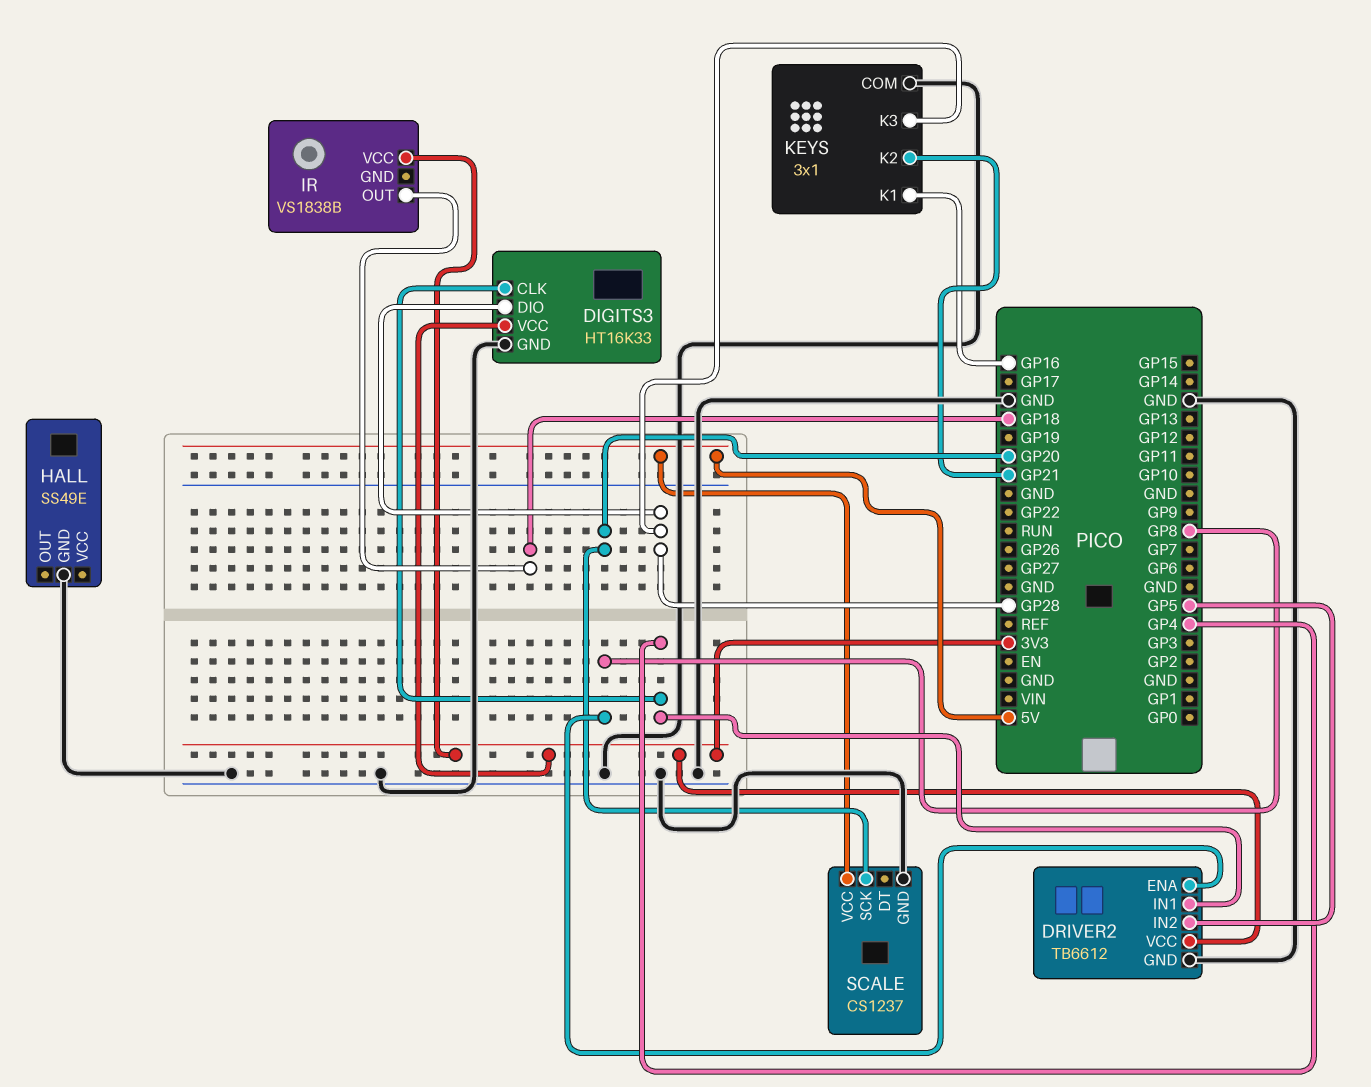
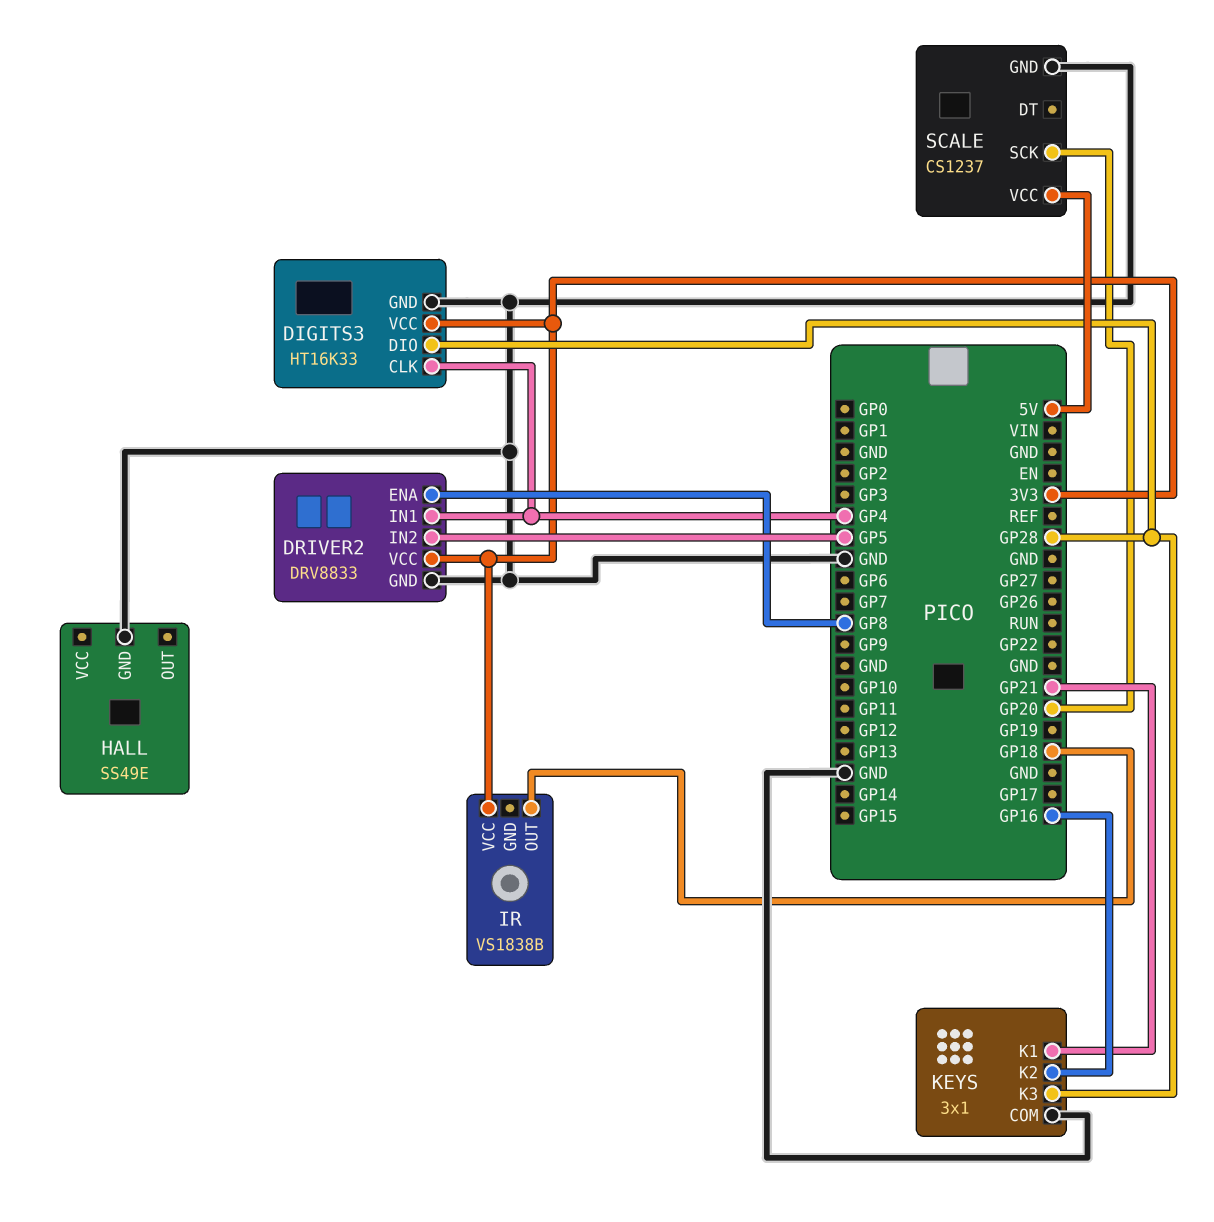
DRIVER2: TB6612 -> DRV8833
KEYS pin K1: GP16 -> GP21
KEYS pin K2: GP21 -> GP16

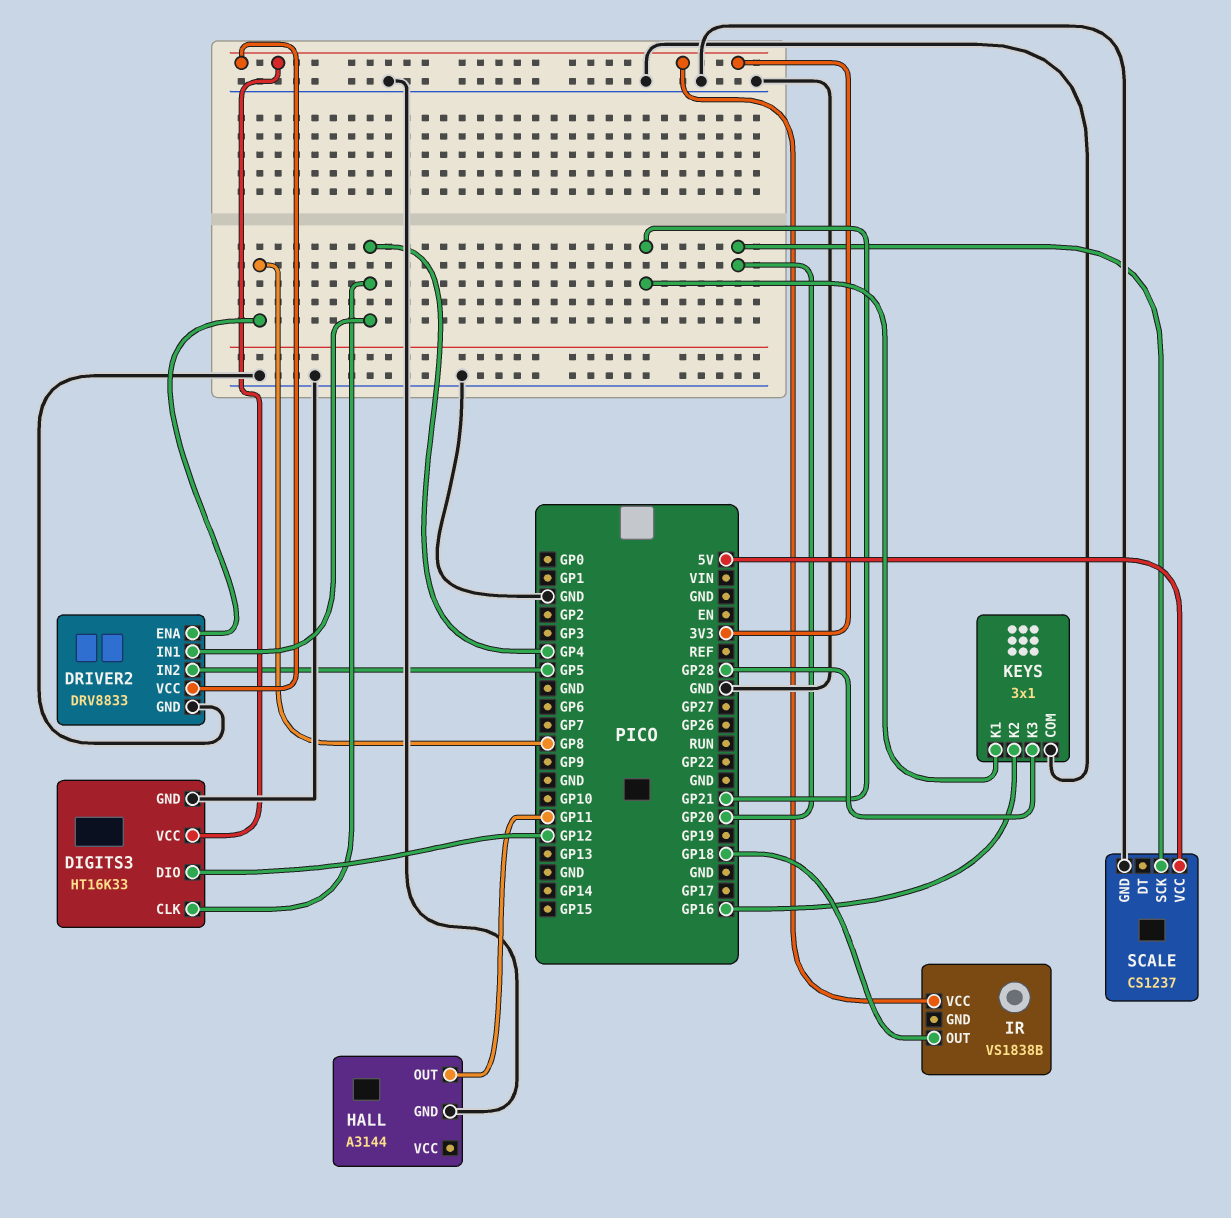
DIGITS3 pin DIO: GP28 -> GP12
HALL: SS49E -> A3144
HALL pin OUT: none -> GP11

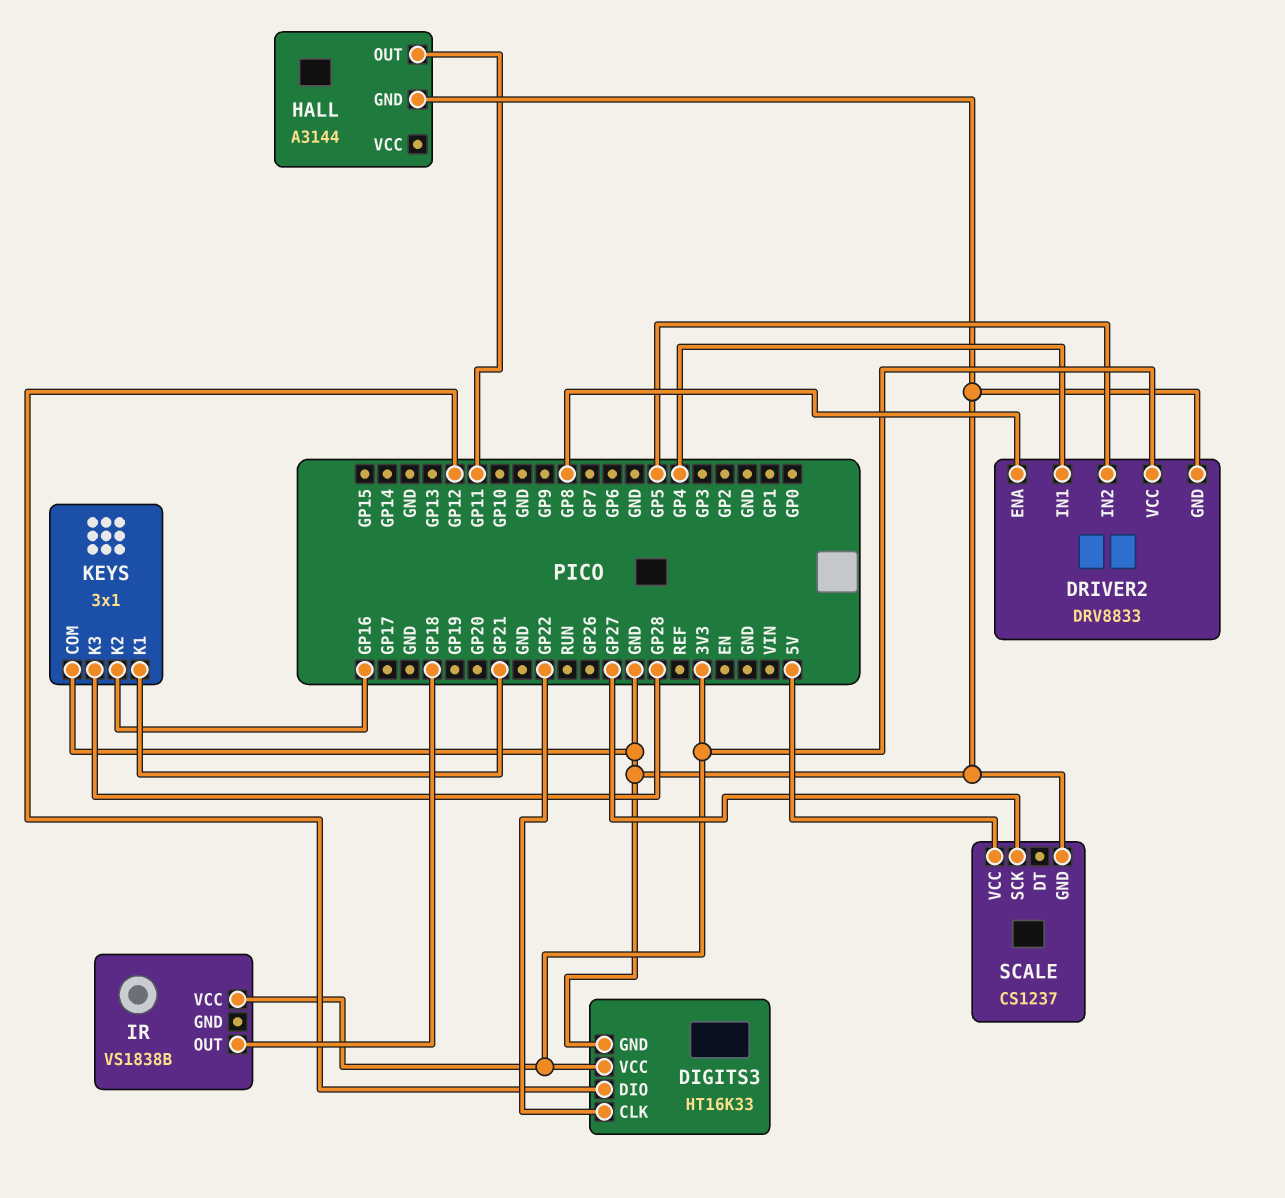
DIGITS3 pin CLK: GP4 -> GP22
SCALE pin SCK: GP20 -> GP27

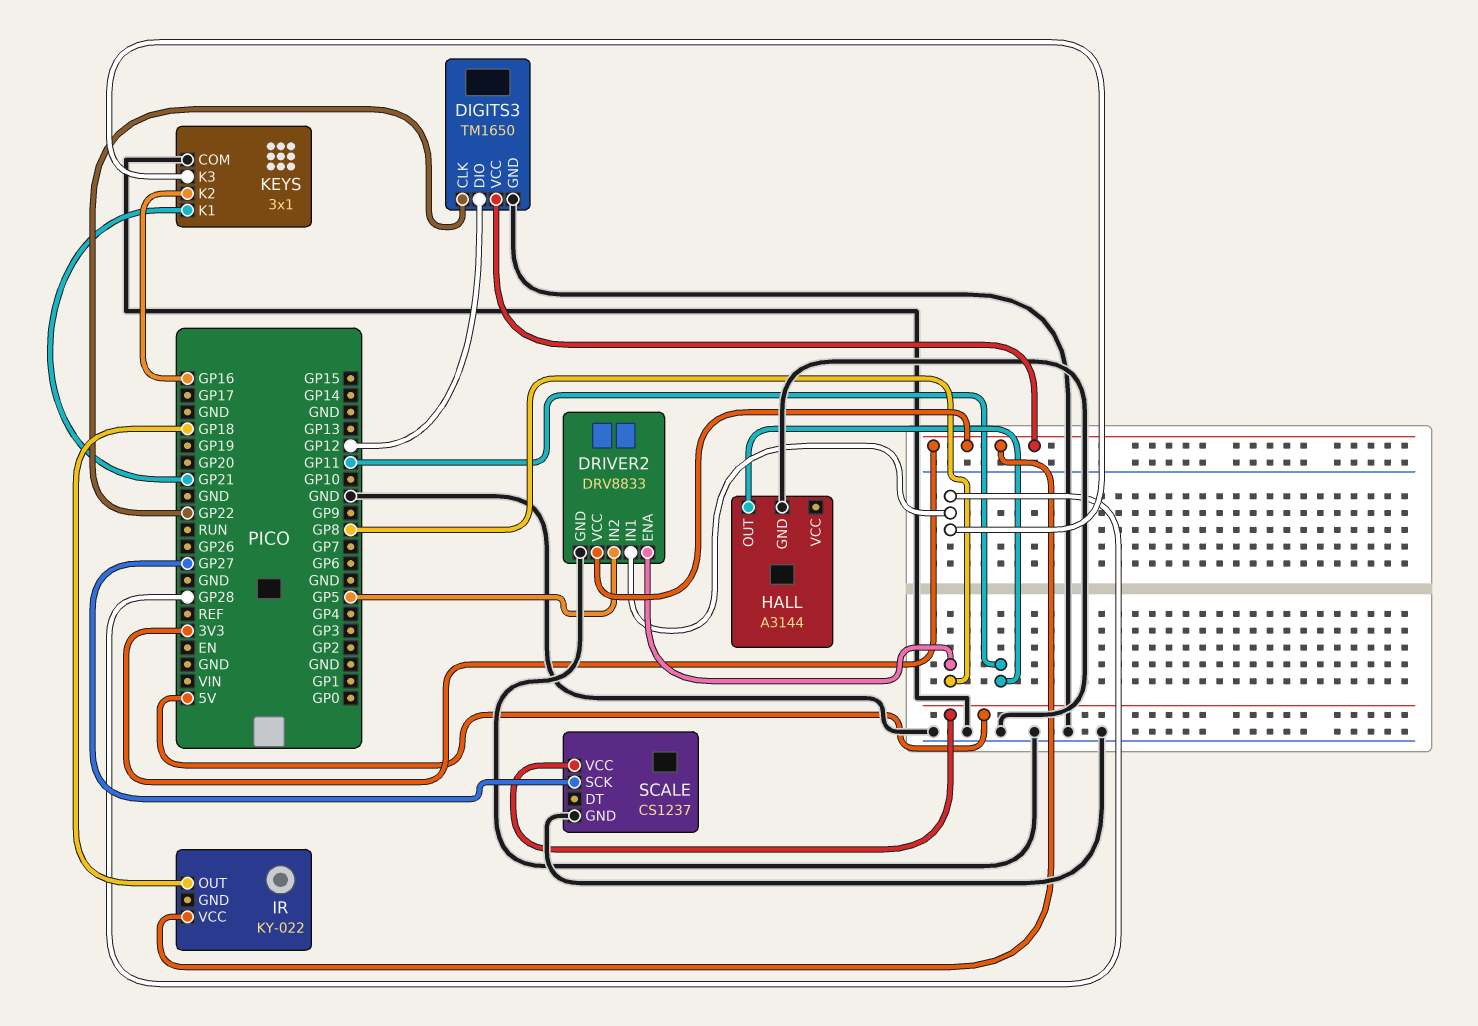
DIGITS3: HT16K33 -> TM1650
DRIVER2 pin IN1: GP4 -> GP28
IR: VS1838B -> KY-022

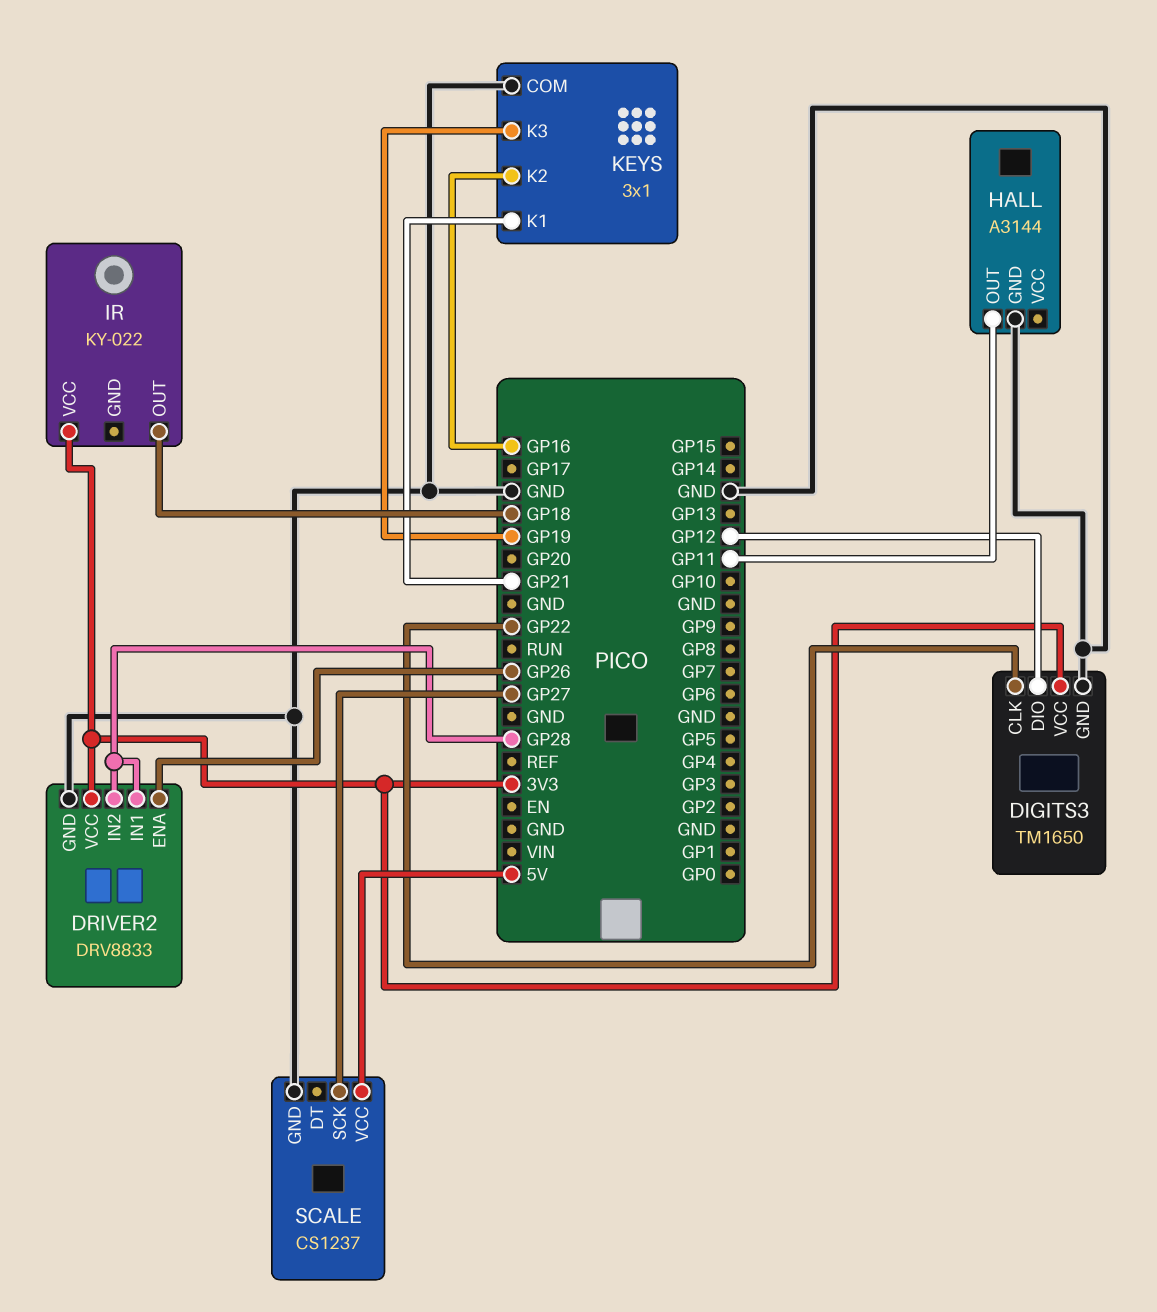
DRIVER2 pin ENA: GP8 -> GP26
DRIVER2 pin IN2: GP5 -> GP28
KEYS pin K3: GP28 -> GP19

